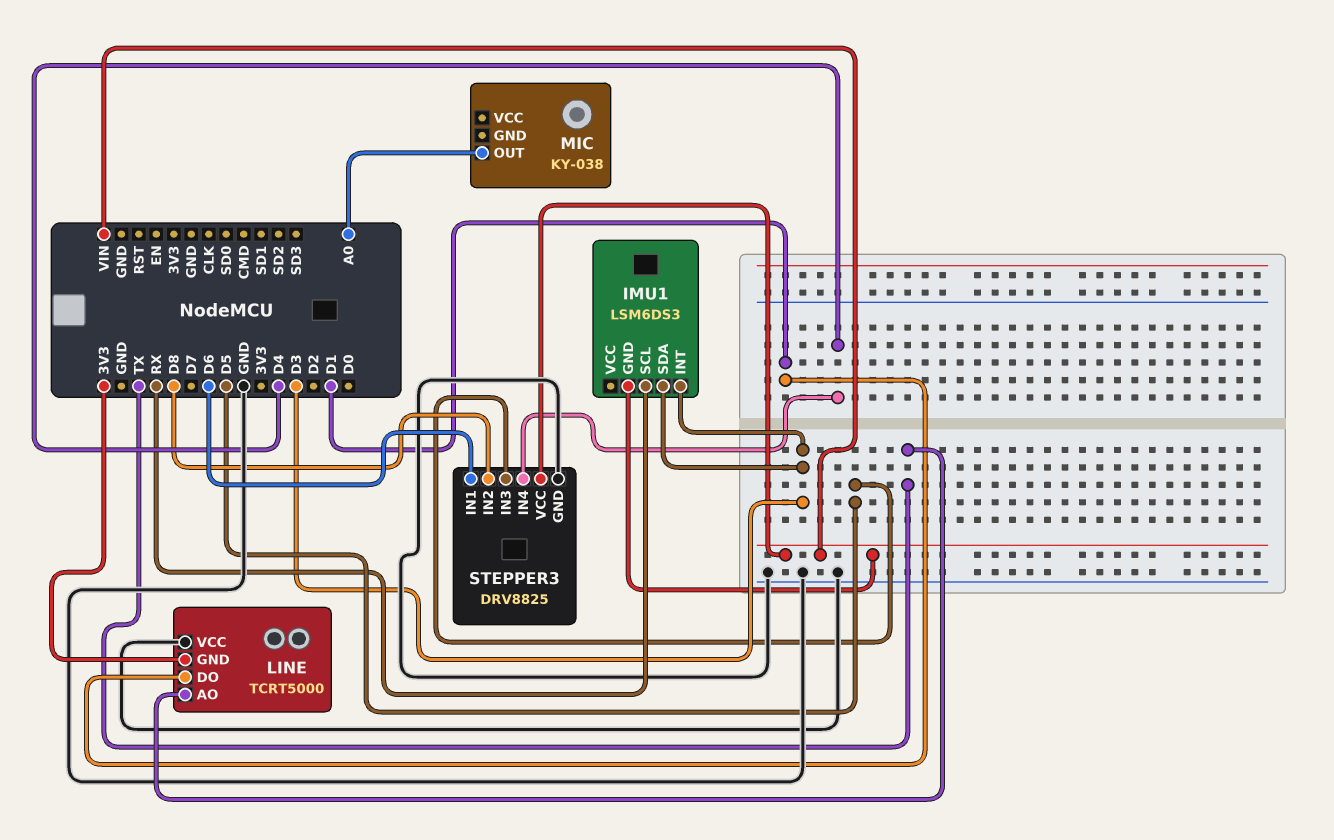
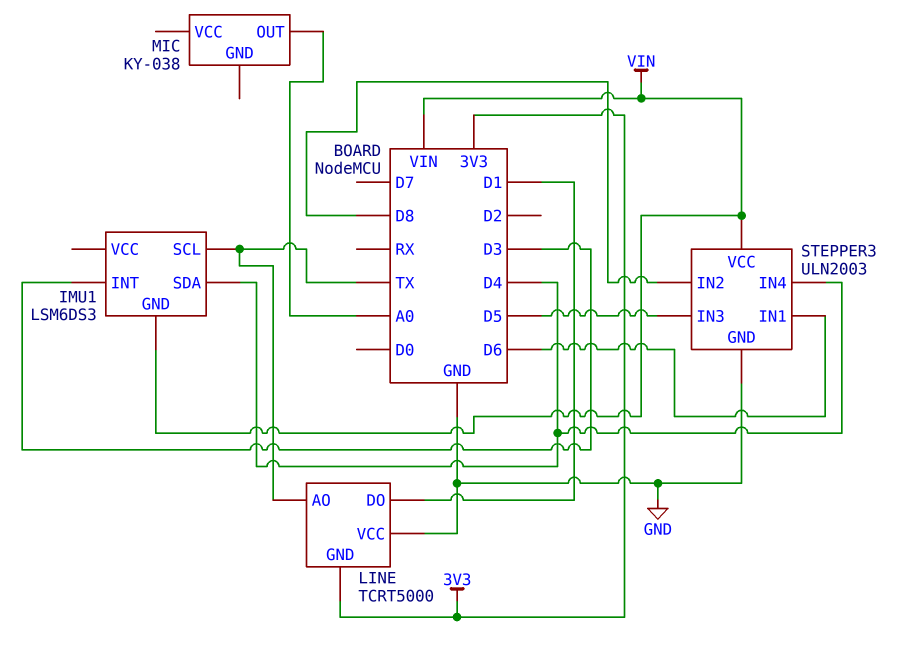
IMU1 pin SCL: RX -> TX
IMU1 pin SDA: D3 -> D4
STEPPER3: DRV8825 -> ULN2003

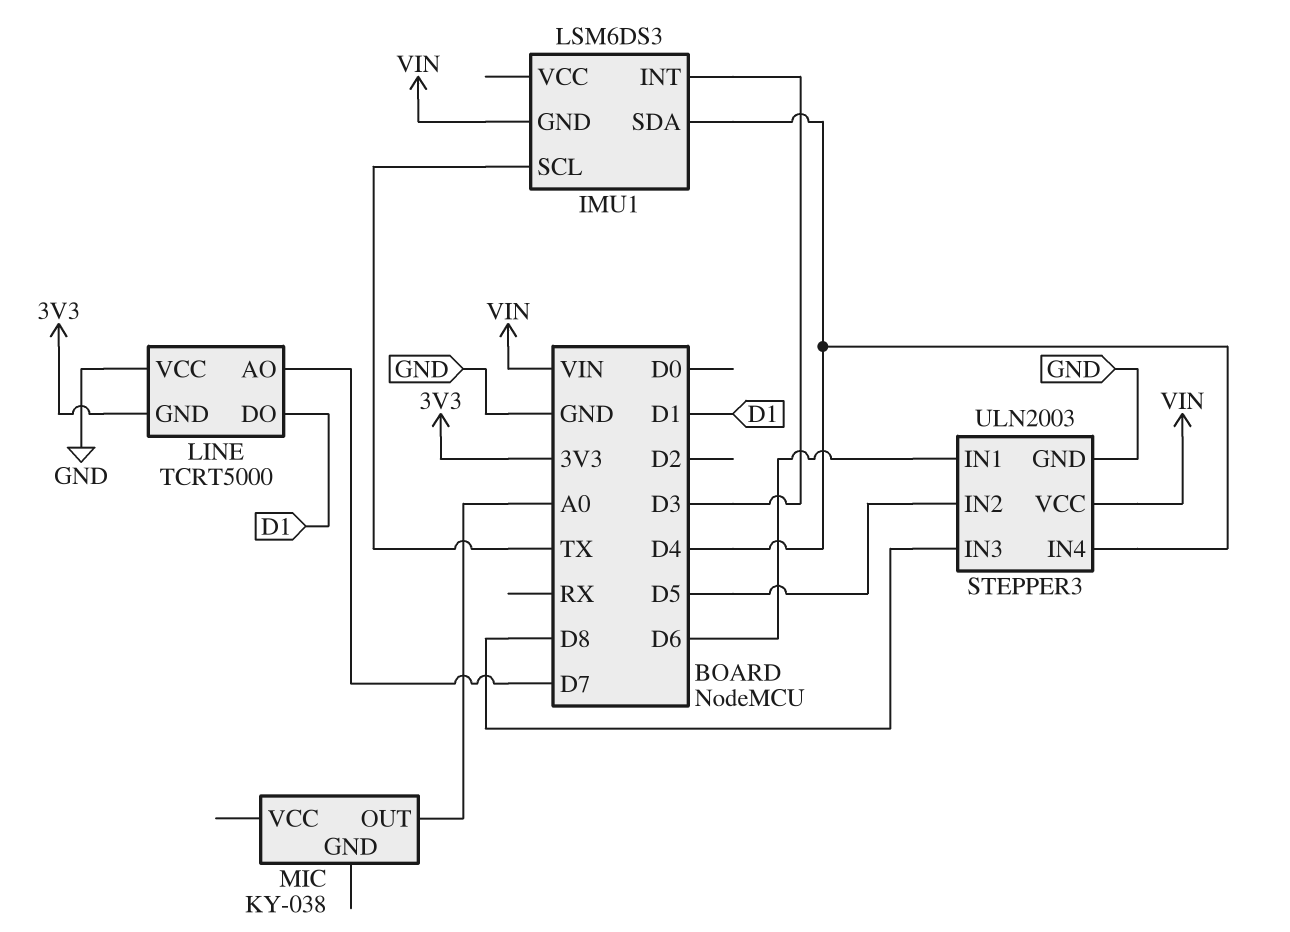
LINE pin AO: TX -> D7
STEPPER3 pin IN2: D8 -> D5
STEPPER3 pin IN3: D5 -> D8

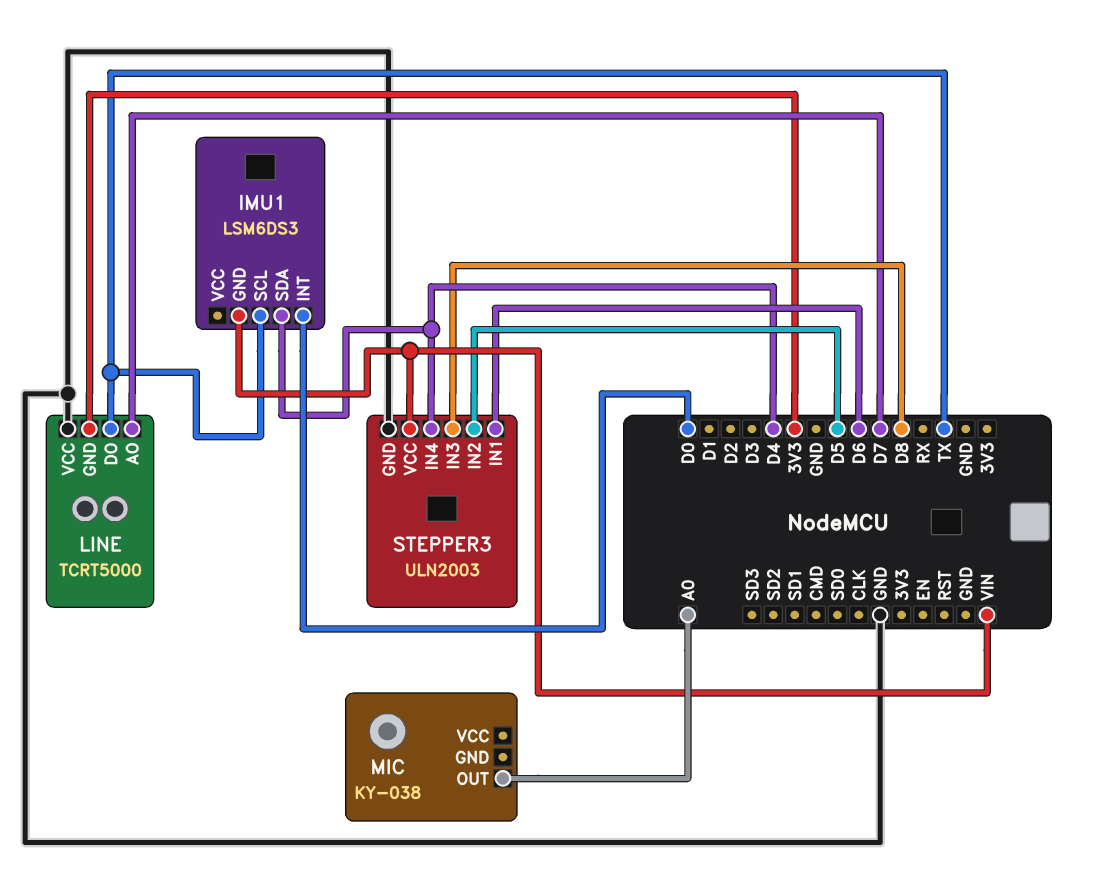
IMU1 pin INT: D3 -> D0
LINE pin DO: D1 -> TX

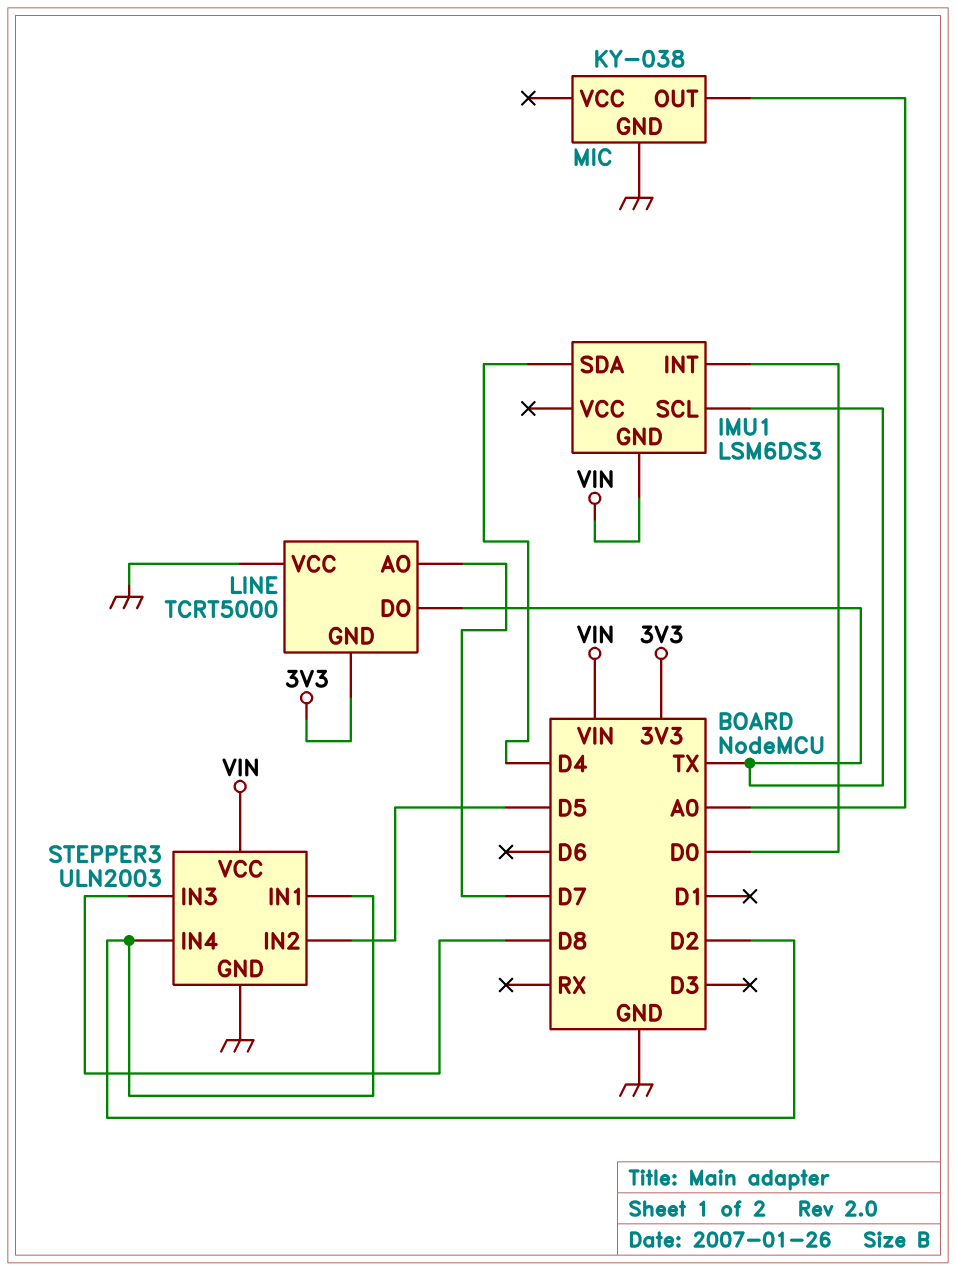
MIC pin GND: none -> GND
STEPPER3 pin IN1: D6 -> D2
STEPPER3 pin IN4: D4 -> D2

